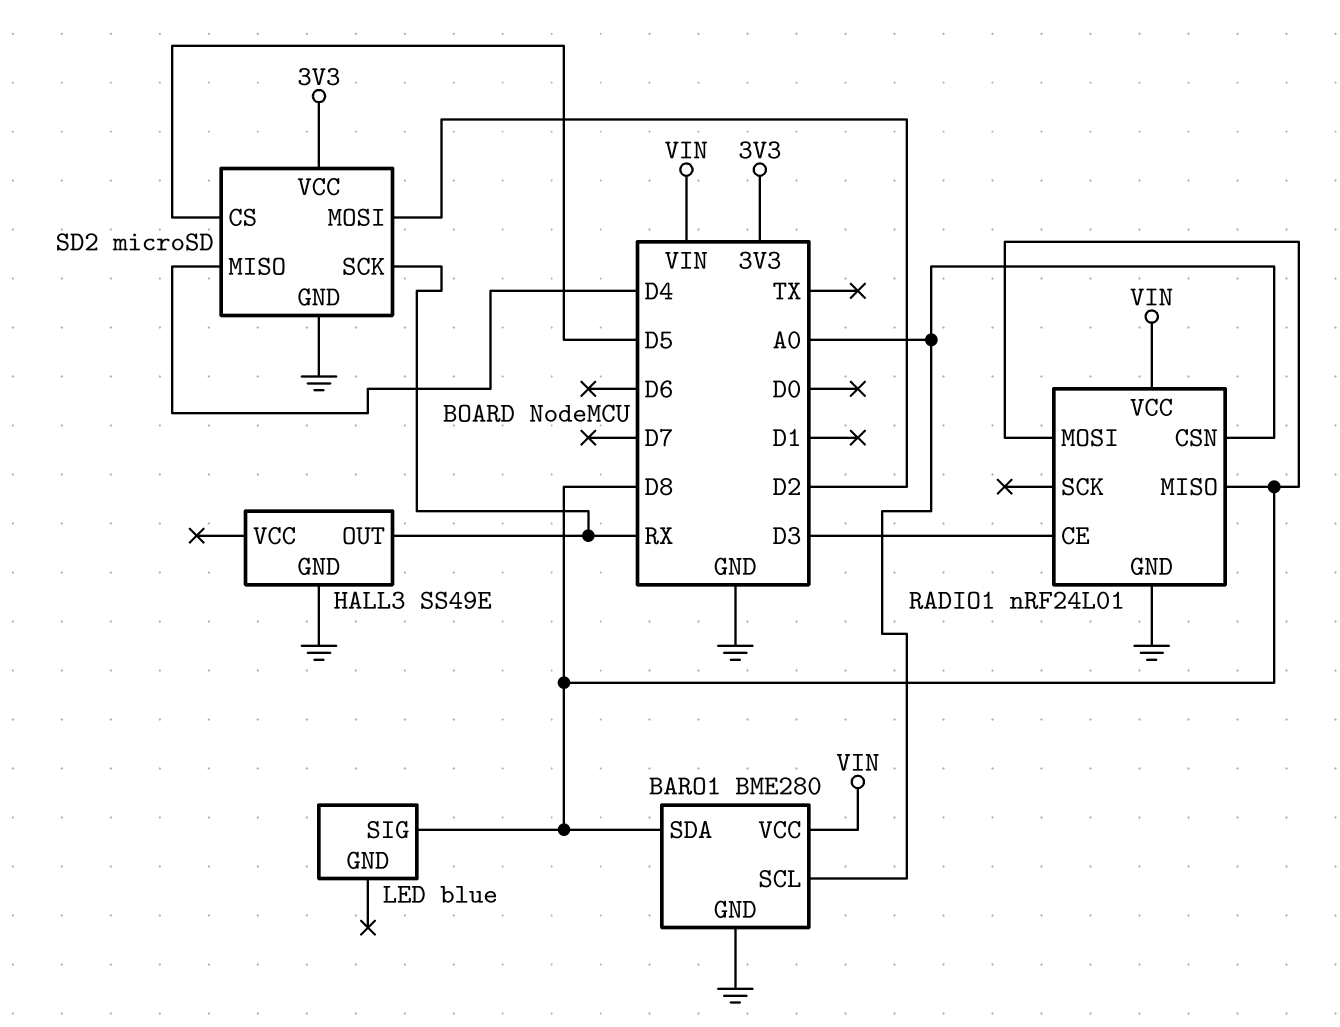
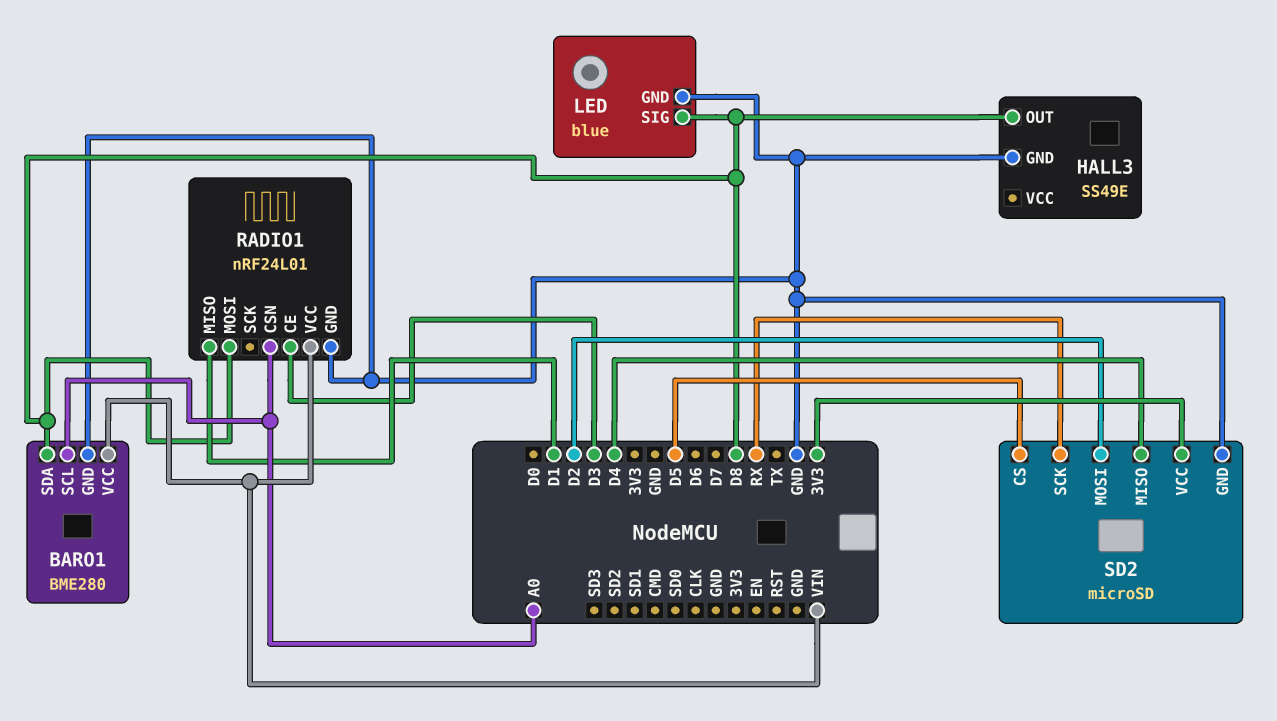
HALL3 pin OUT: RX -> D8
LED pin GND: none -> GND
RADIO1 pin MISO: D8 -> D1

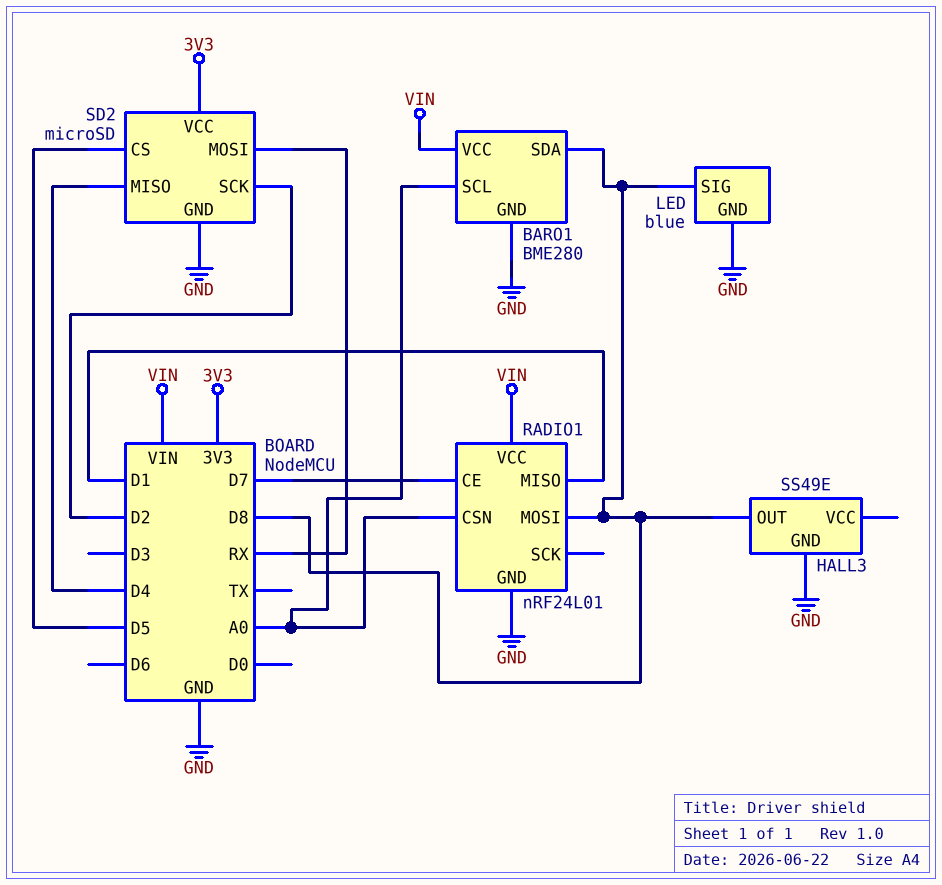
RADIO1 pin CE: D3 -> D7
SD2 pin MOSI: D2 -> RX
SD2 pin SCK: RX -> D2

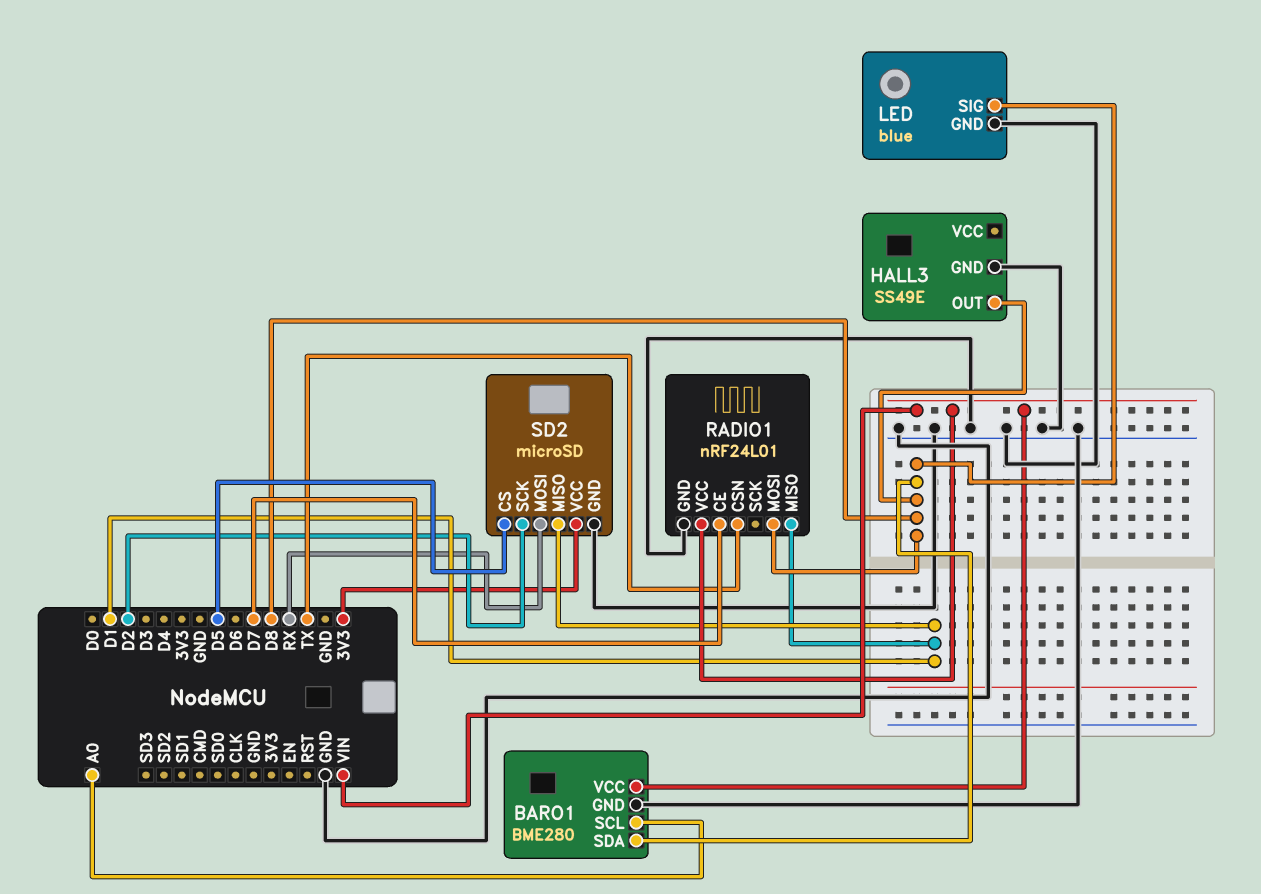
RADIO1 pin CSN: A0 -> TX
SD2 pin MISO: D4 -> D1

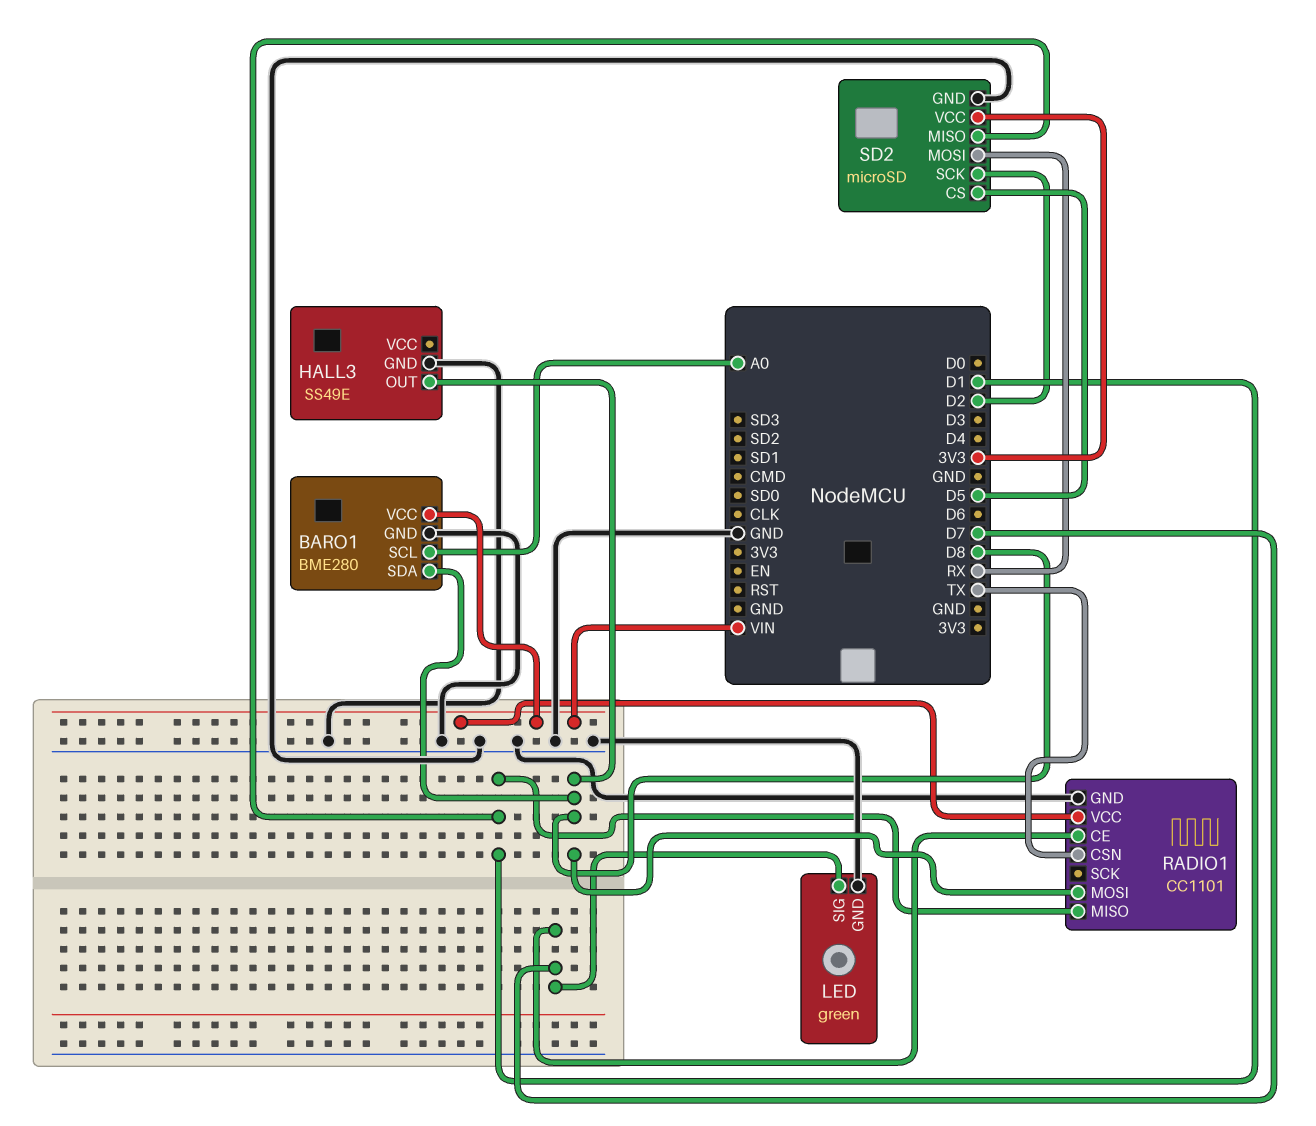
LED: blue -> green
LED pin SIG: D8 -> D7
RADIO1: nRF24L01 -> CC1101

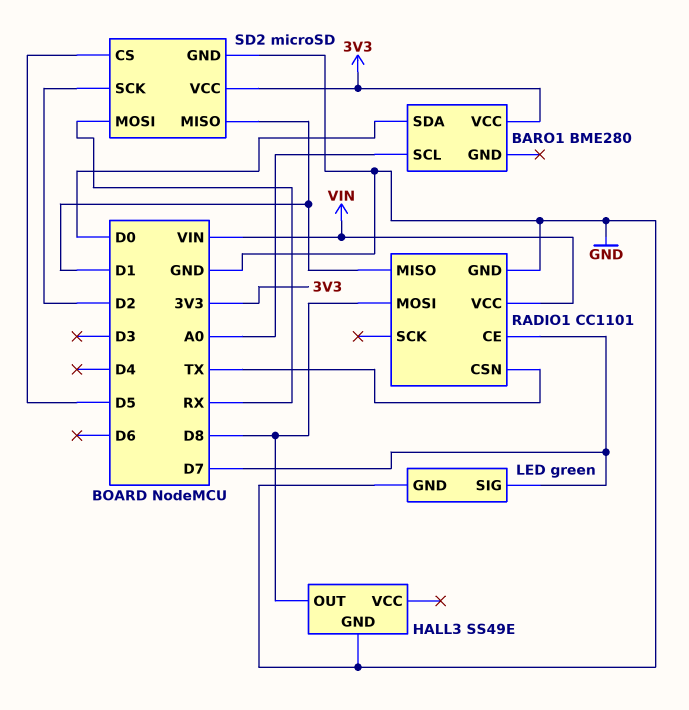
BARO1 pin GND: GND -> none
BARO1 pin SDA: D8 -> D0
BARO1 pin VCC: VIN -> 3V3

